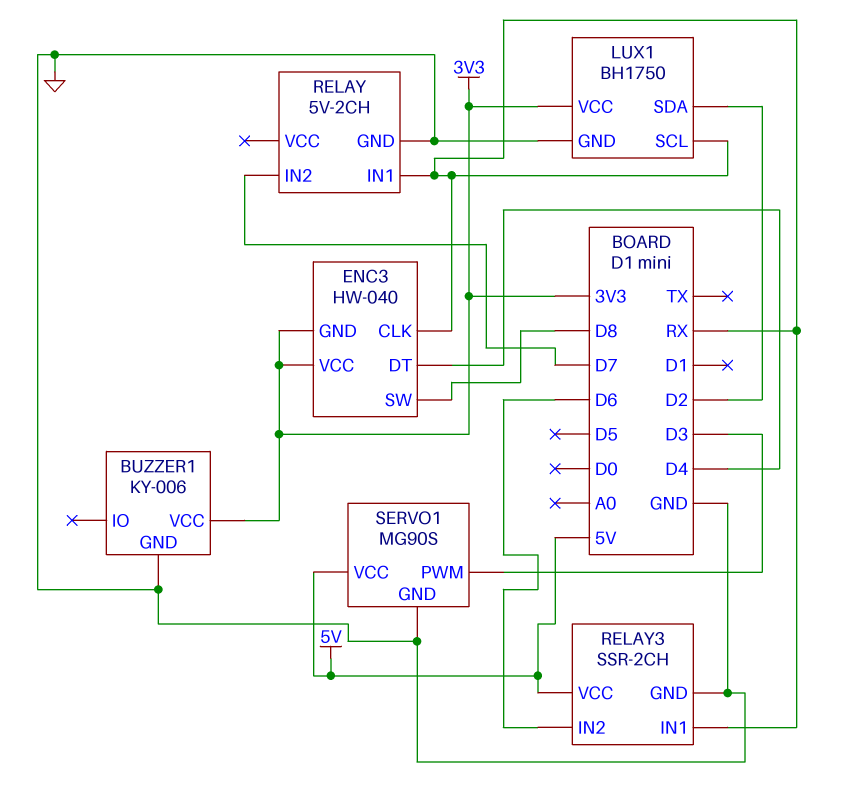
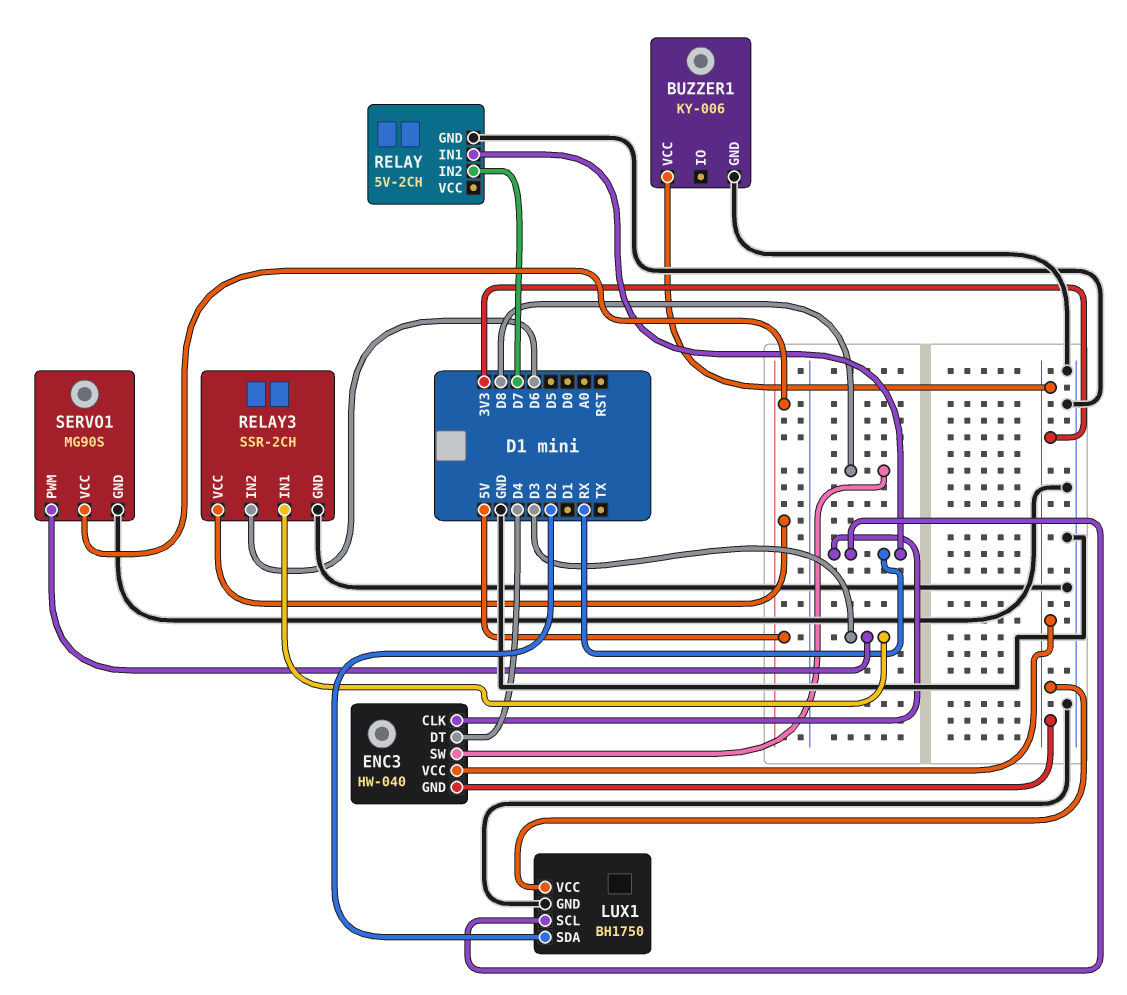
RELAY3 pin IN1: RX -> D3

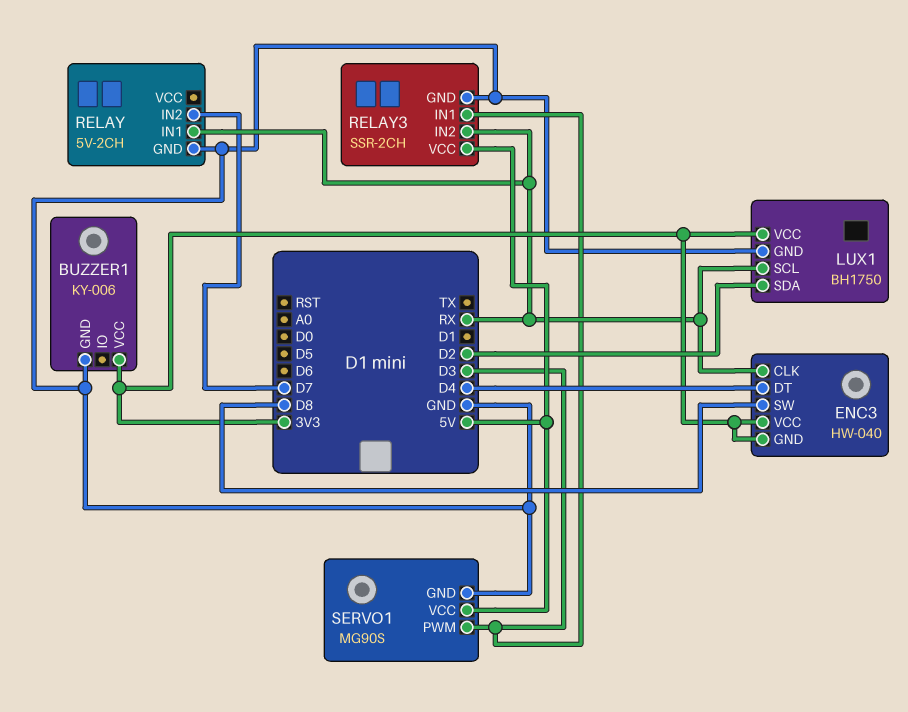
RELAY3 pin IN2: D6 -> RX

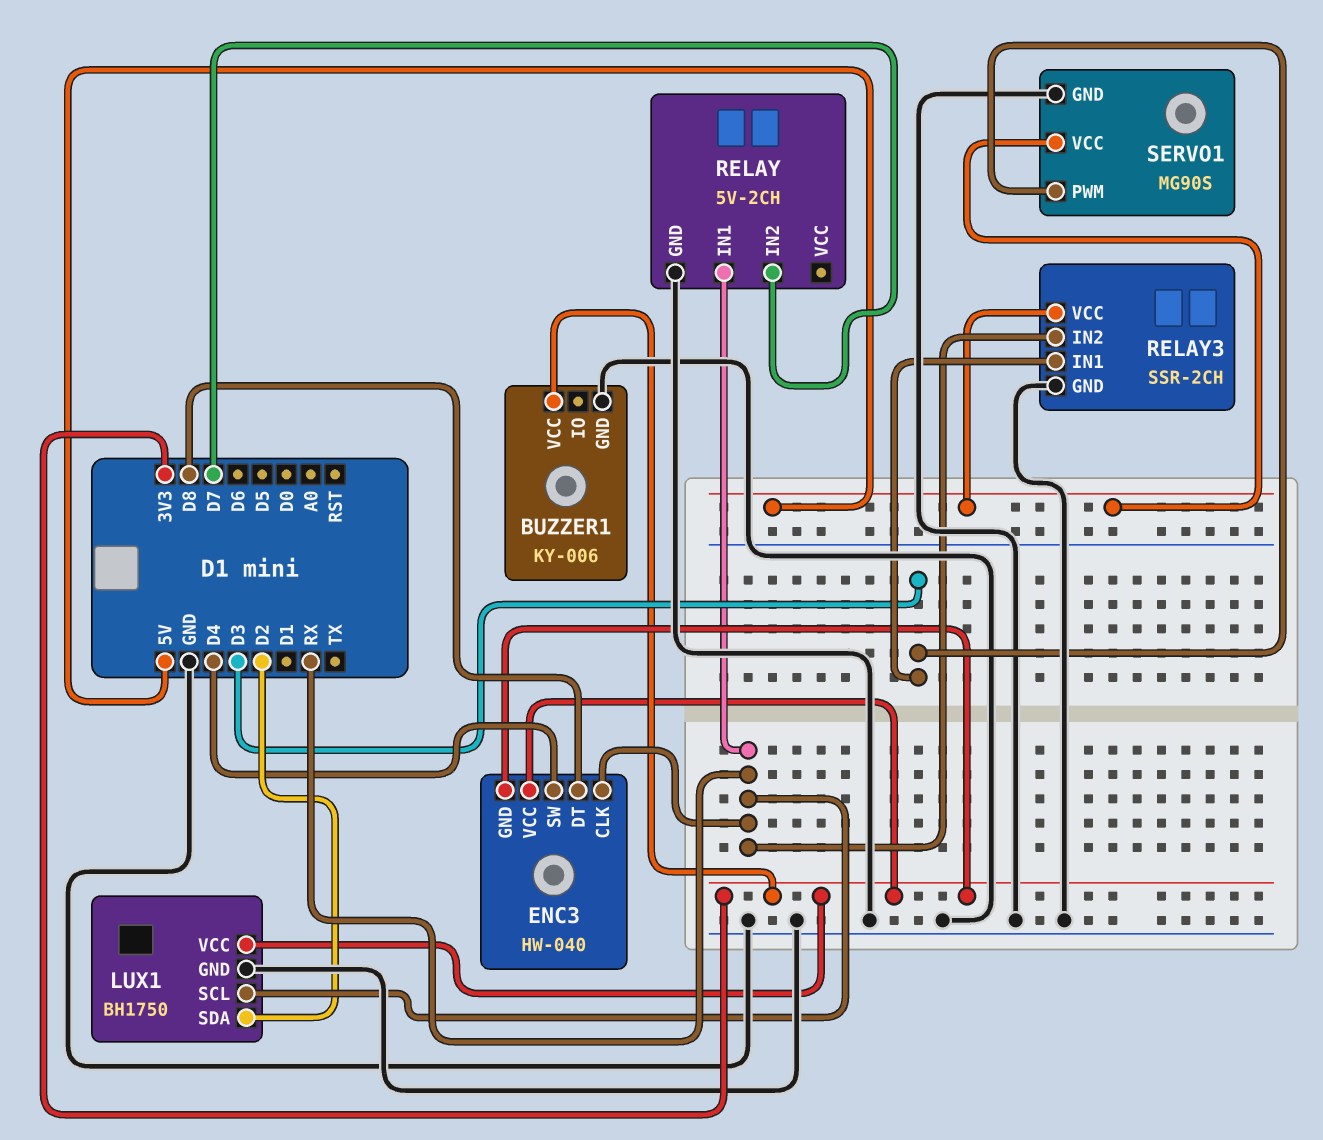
ENC3 pin DT: D4 -> D8
ENC3 pin SW: D8 -> D4

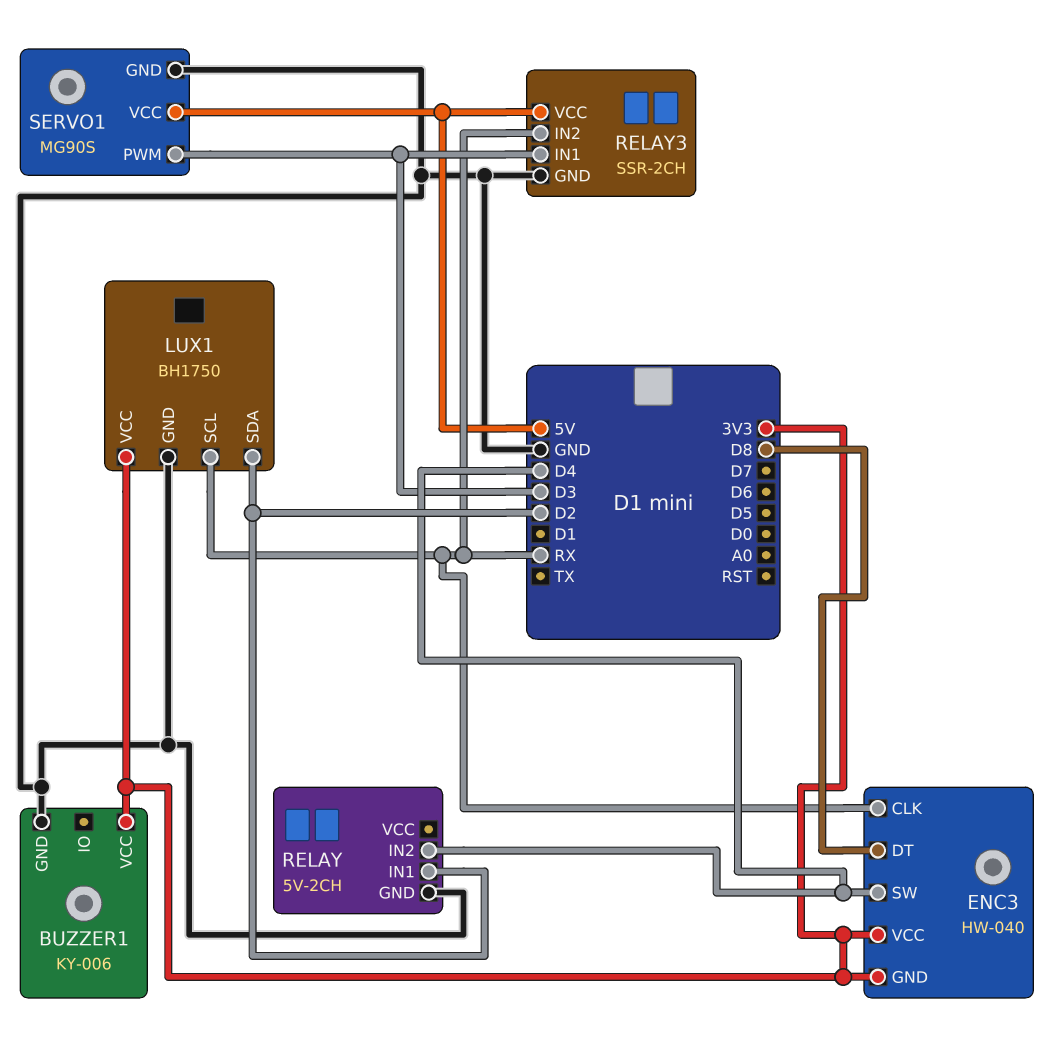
RELAY pin IN1: RX -> D2
RELAY pin IN2: D7 -> D4

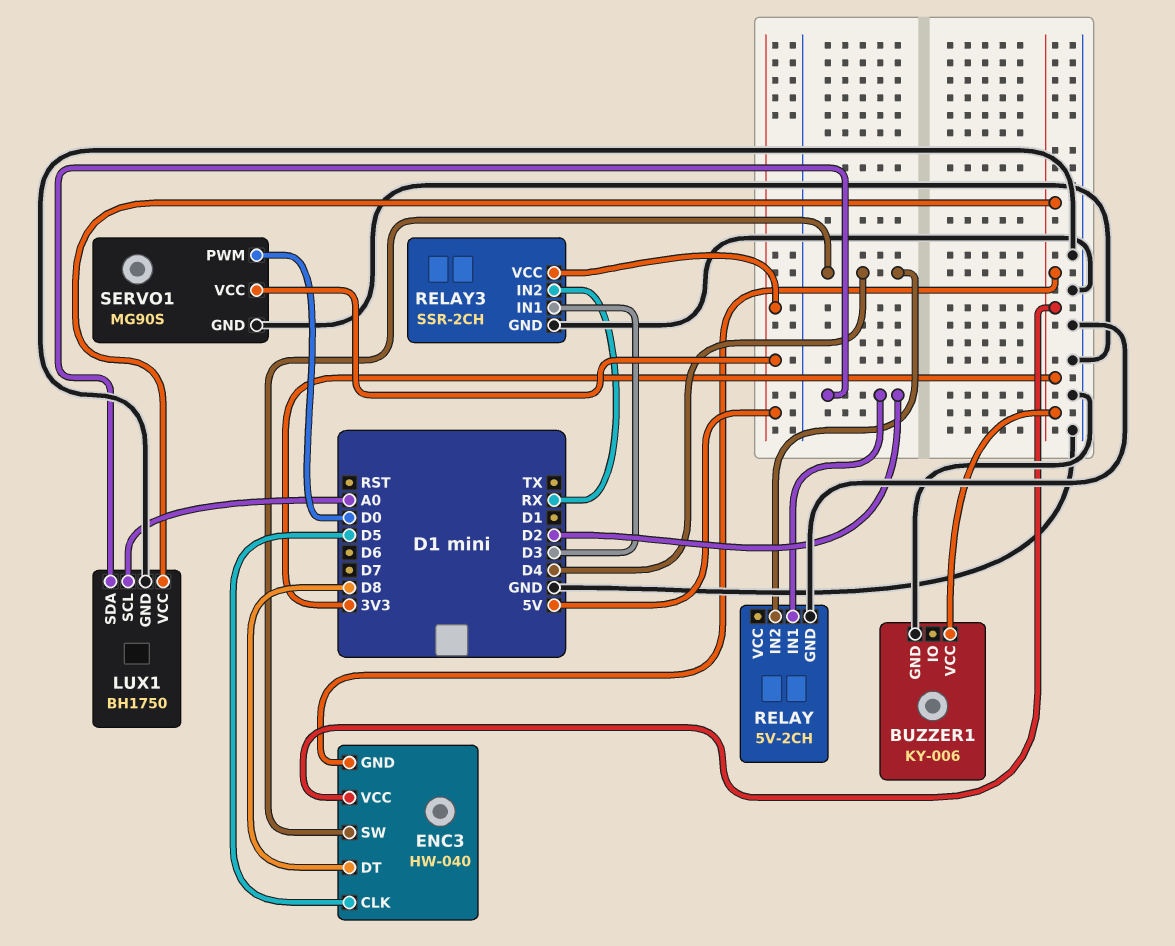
ENC3 pin CLK: RX -> D5
LUX1 pin SCL: RX -> A0
SERVO1 pin PWM: D3 -> D0

